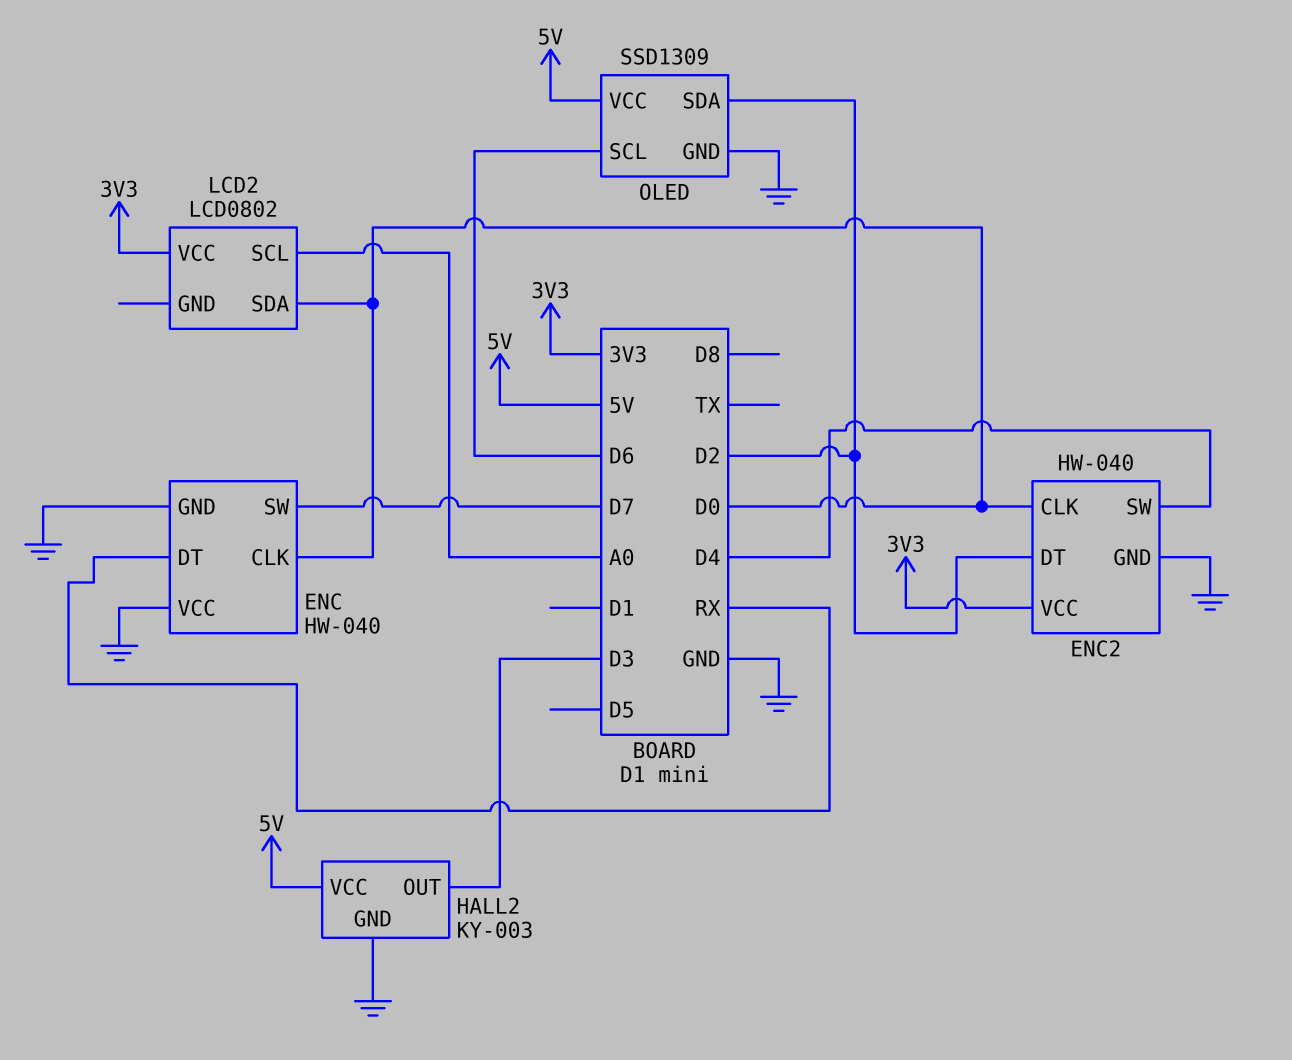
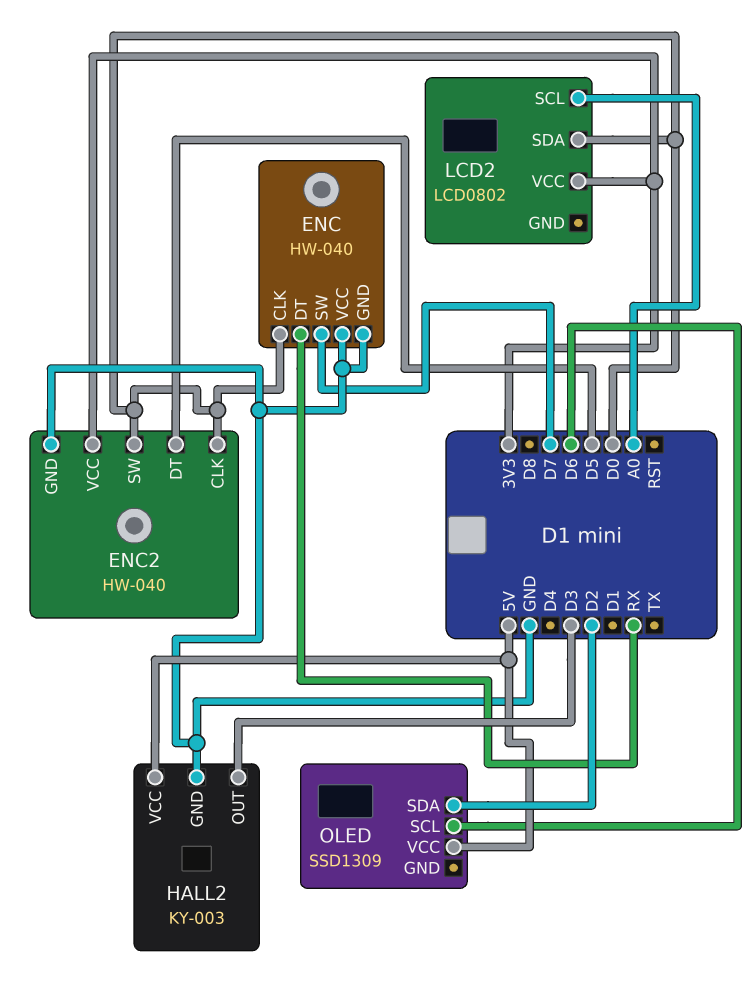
ENC2 pin DT: D2 -> D5
ENC2 pin SW: D4 -> D0
OLED pin GND: GND -> none

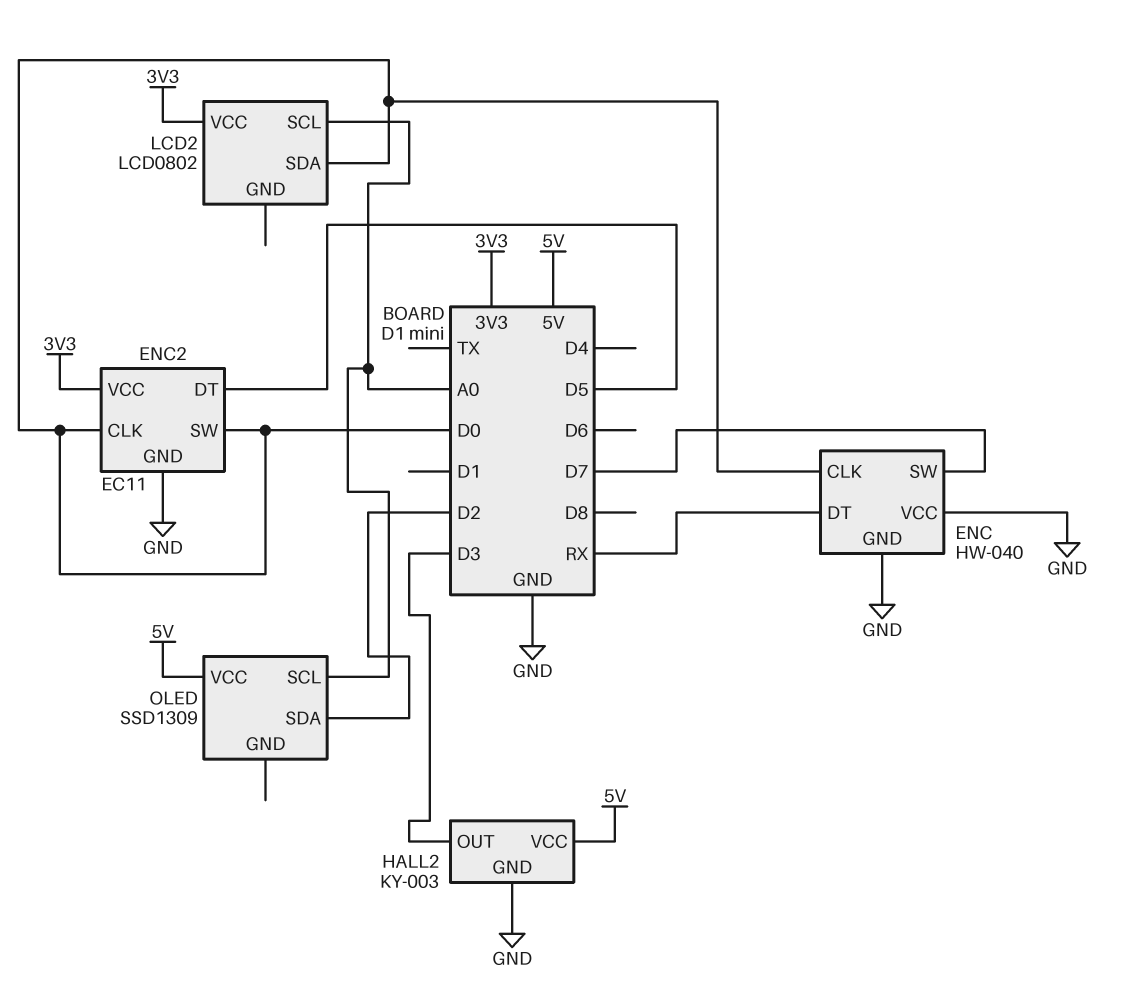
ENC2: HW-040 -> EC11
OLED pin SCL: D6 -> A0

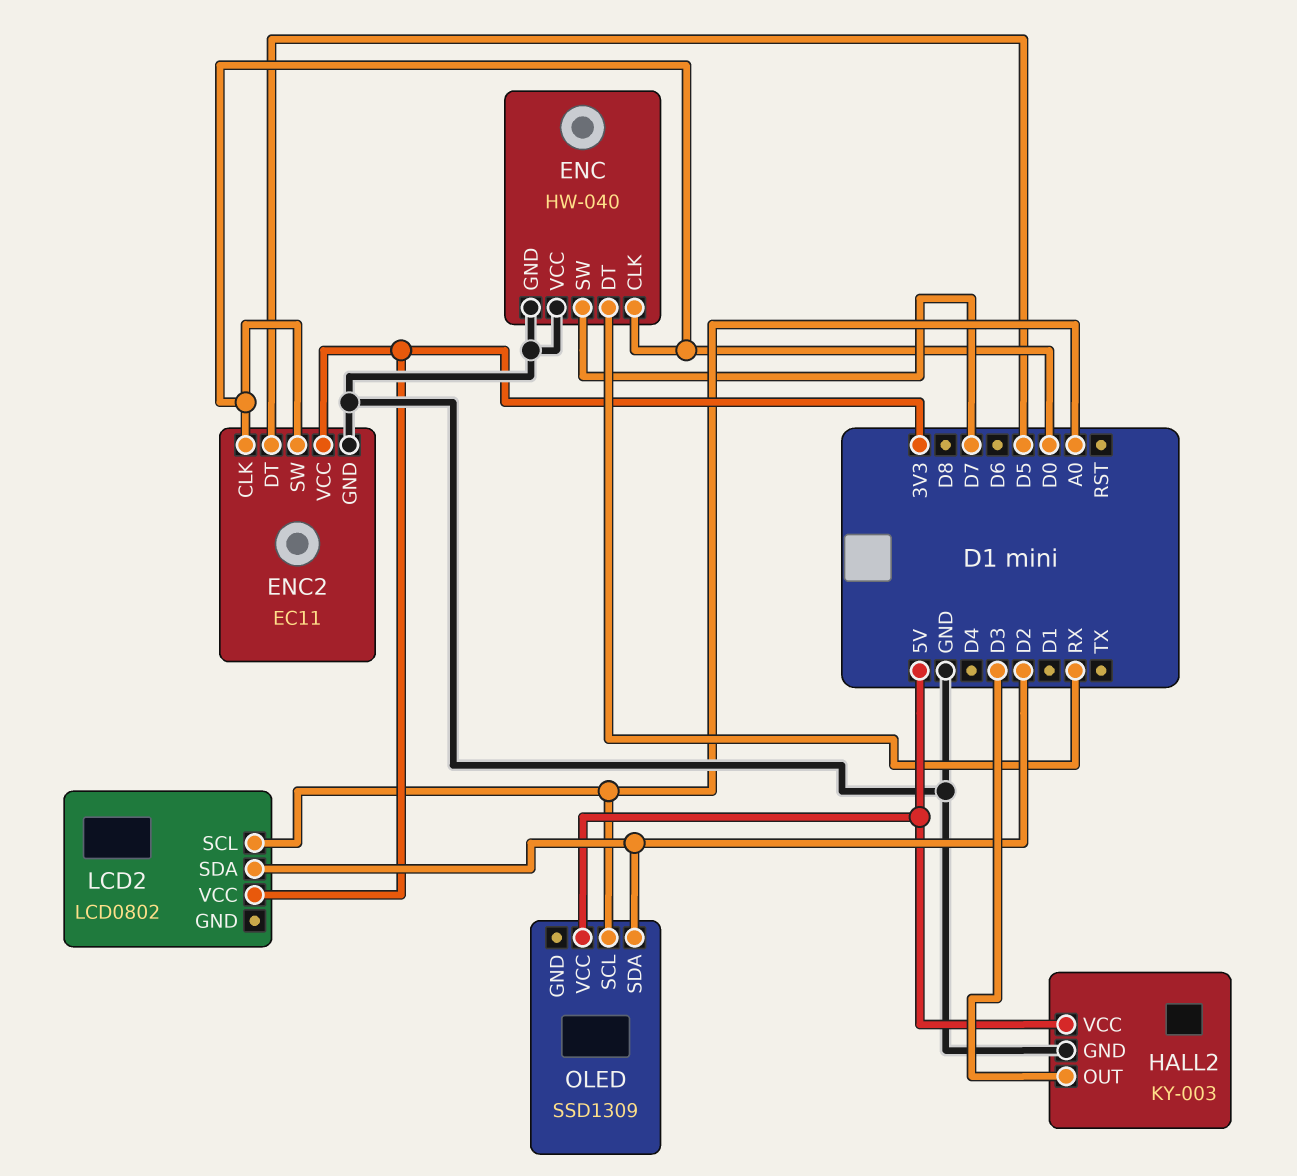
LCD2 pin SDA: D0 -> D2

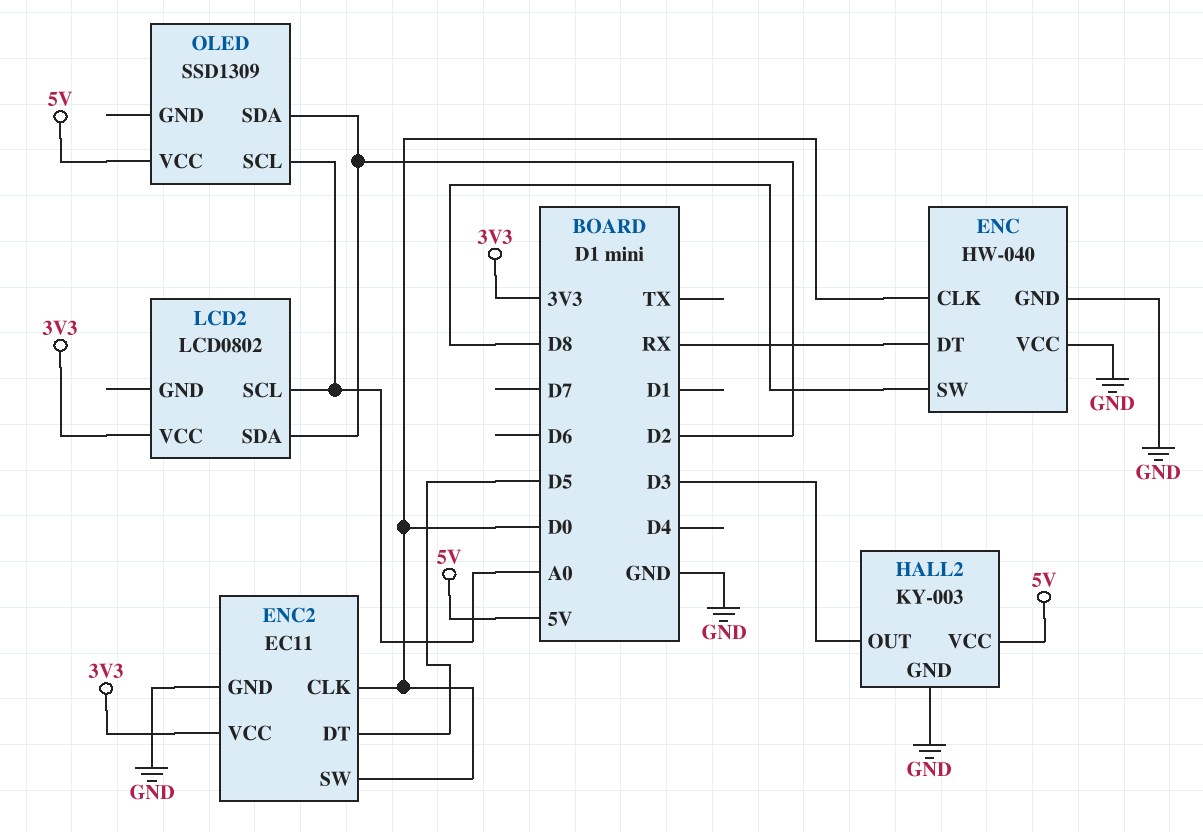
ENC pin SW: D7 -> D8

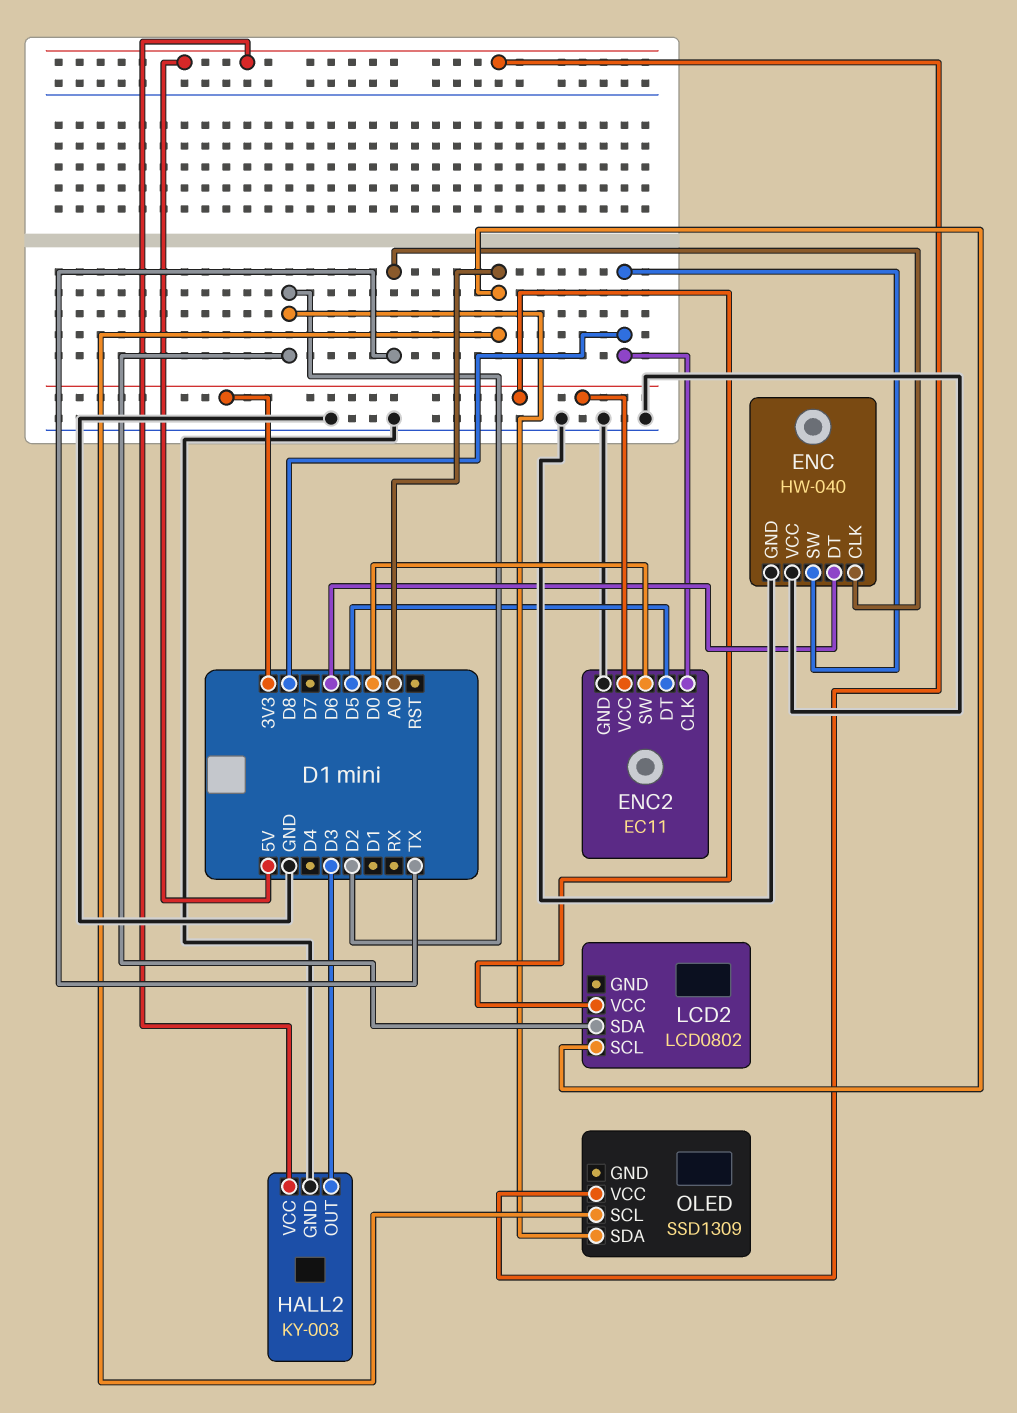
ENC pin CLK: D0 -> TX
ENC pin DT: RX -> D6
ENC2 pin CLK: D0 -> D8

